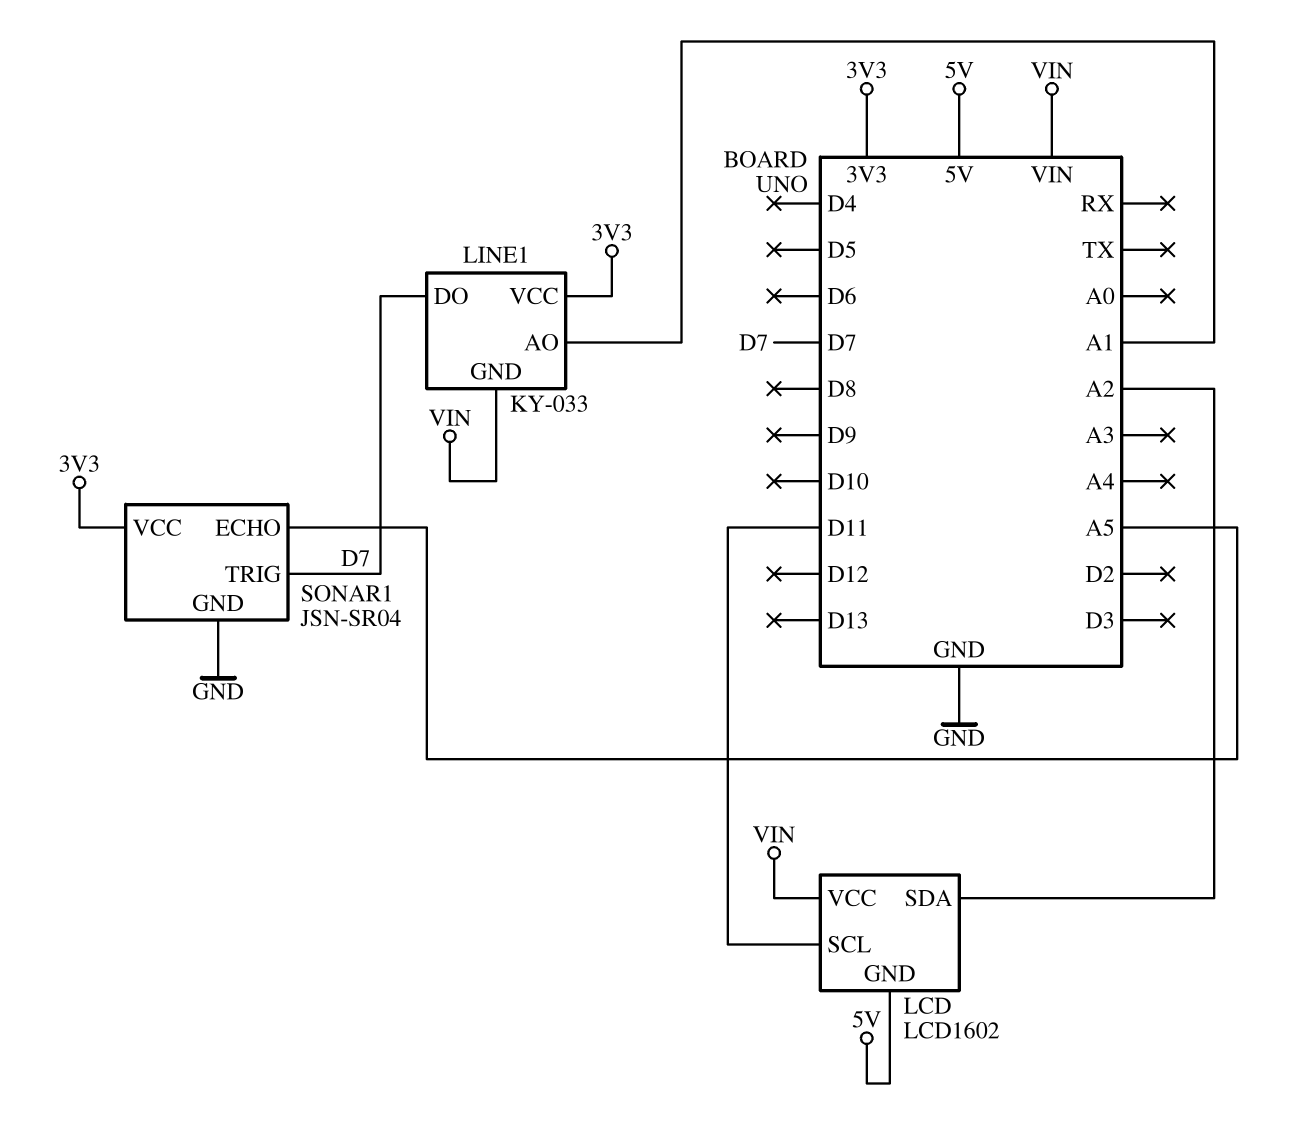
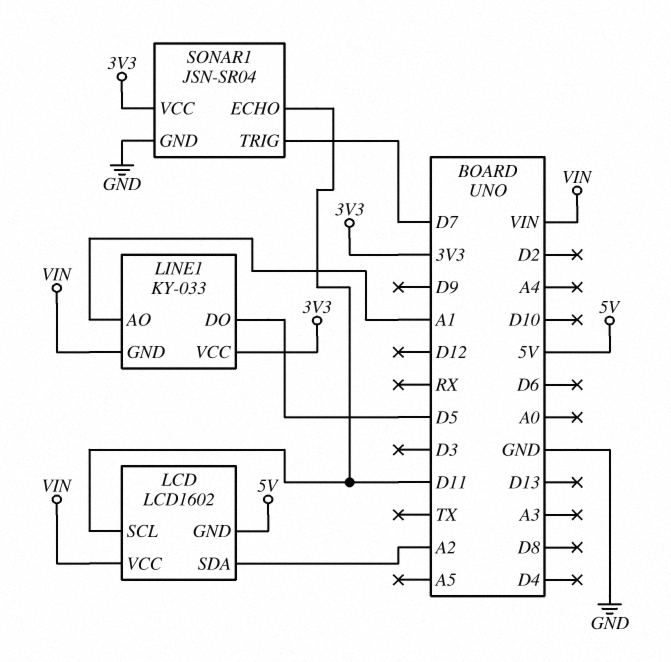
LINE1 pin DO: D7 -> D5
SONAR1 pin ECHO: A5 -> D11

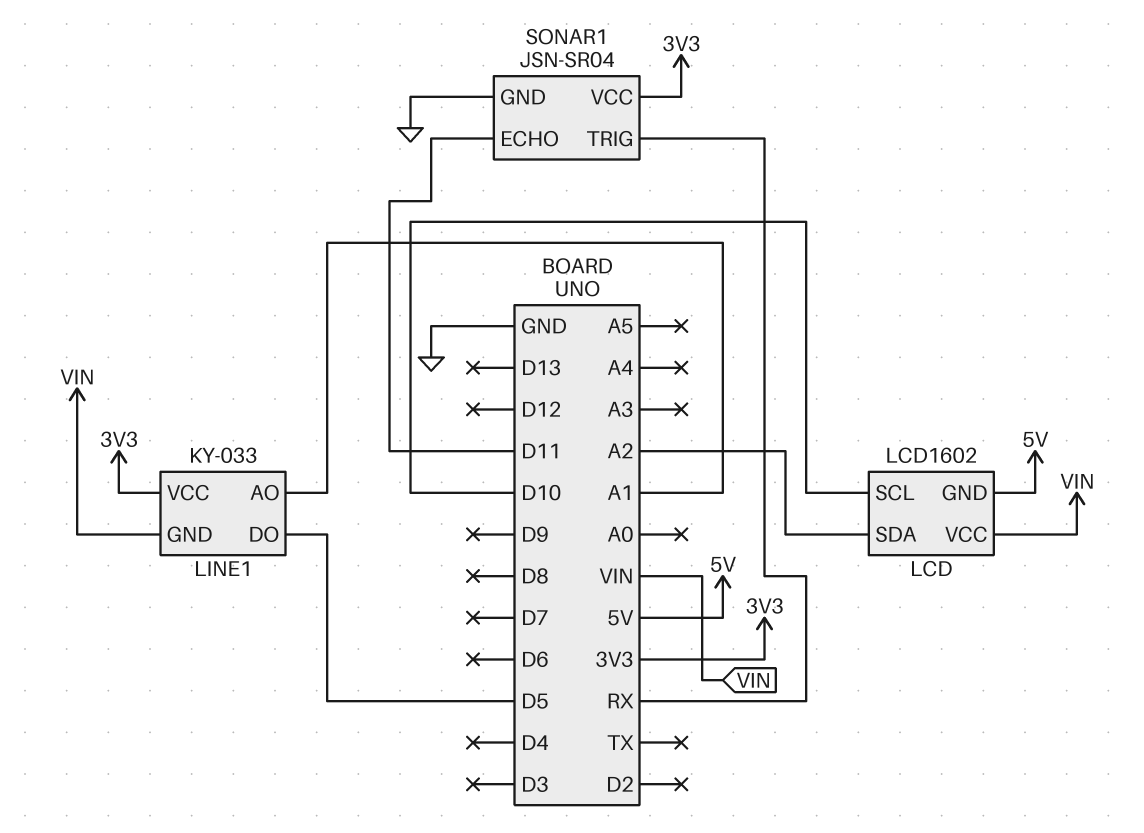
LCD pin SCL: D11 -> D10
SONAR1 pin TRIG: D7 -> RX

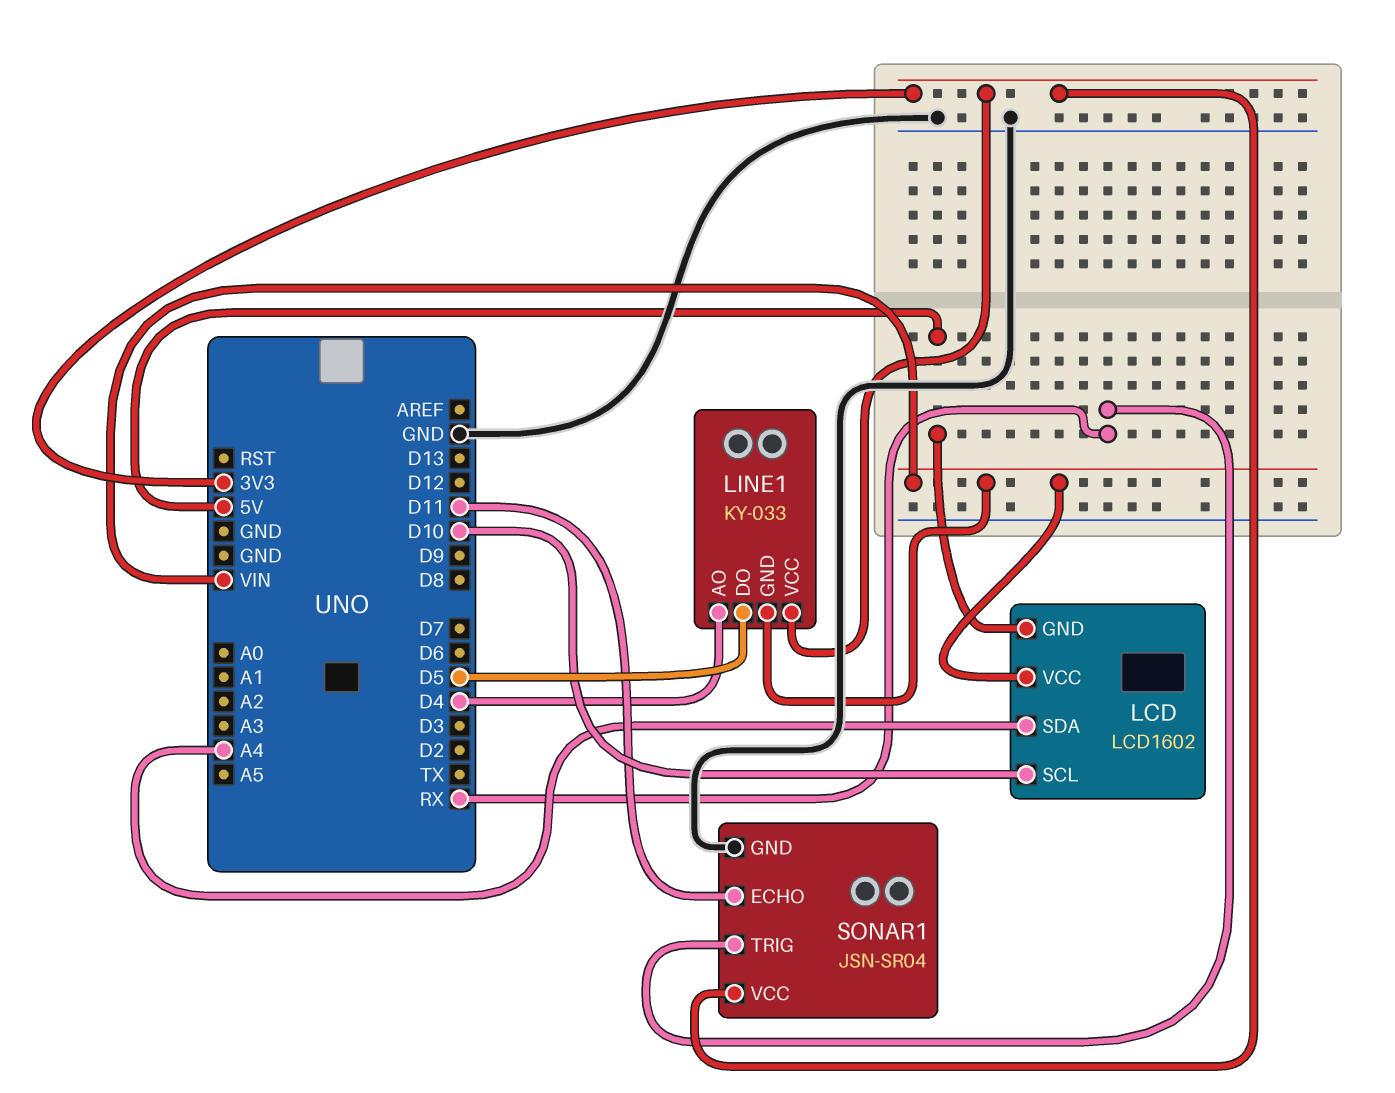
LCD pin SDA: A2 -> A4
LINE1 pin AO: A1 -> D4

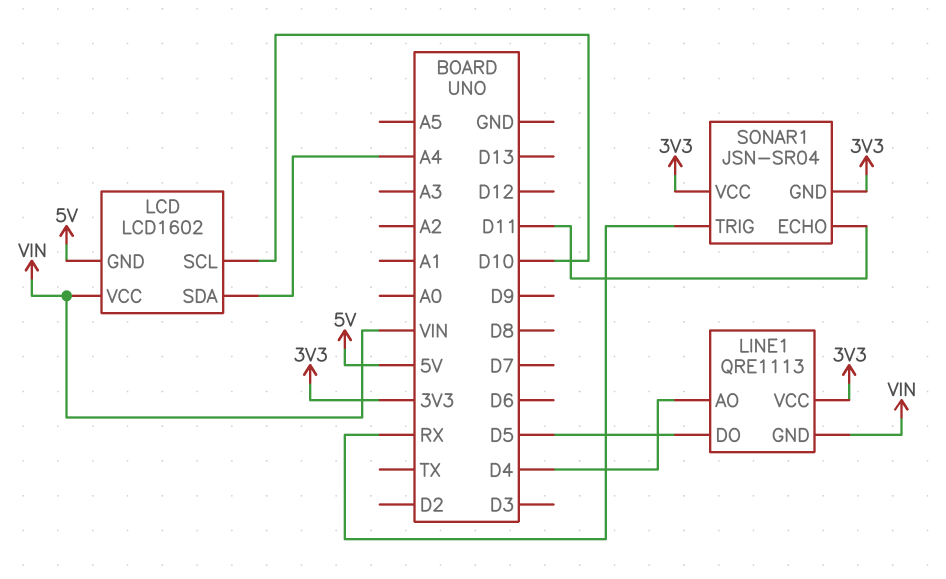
LINE1: KY-033 -> QRE1113
SONAR1 pin GND: GND -> 3V3

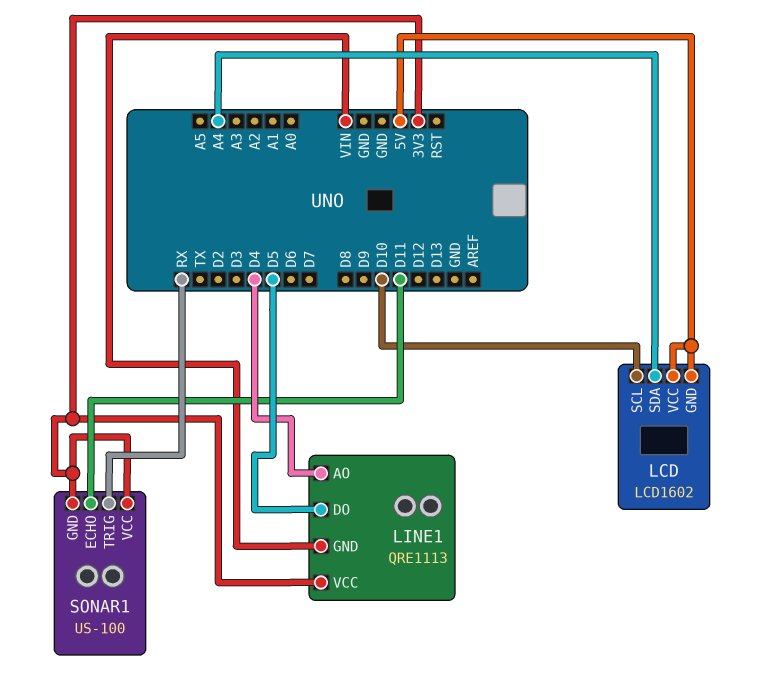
LCD pin VCC: VIN -> 5V
SONAR1: JSN-SR04 -> US-100

